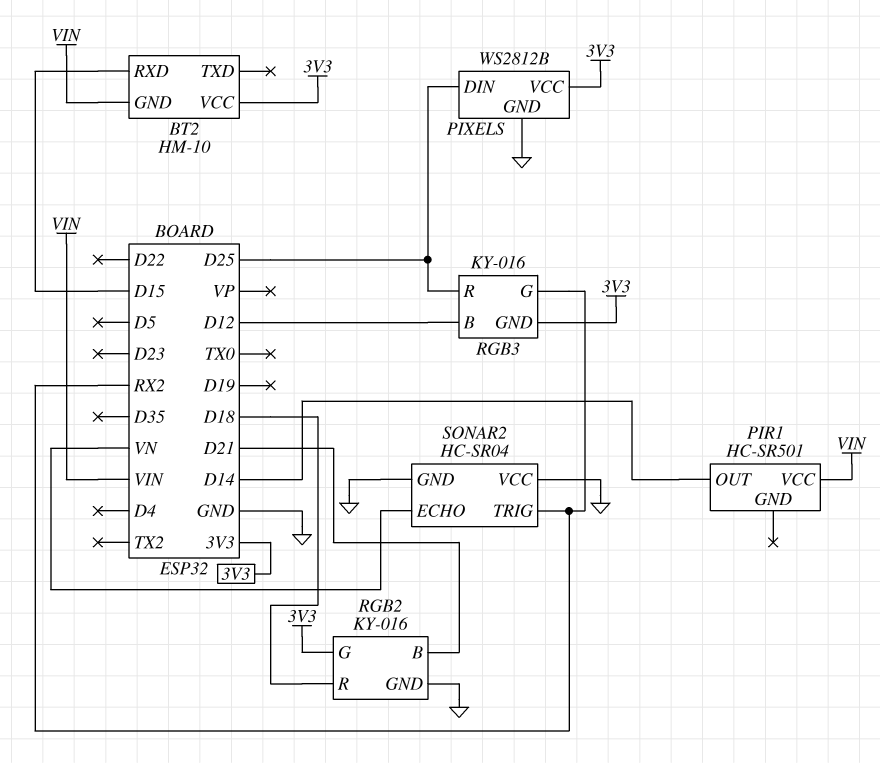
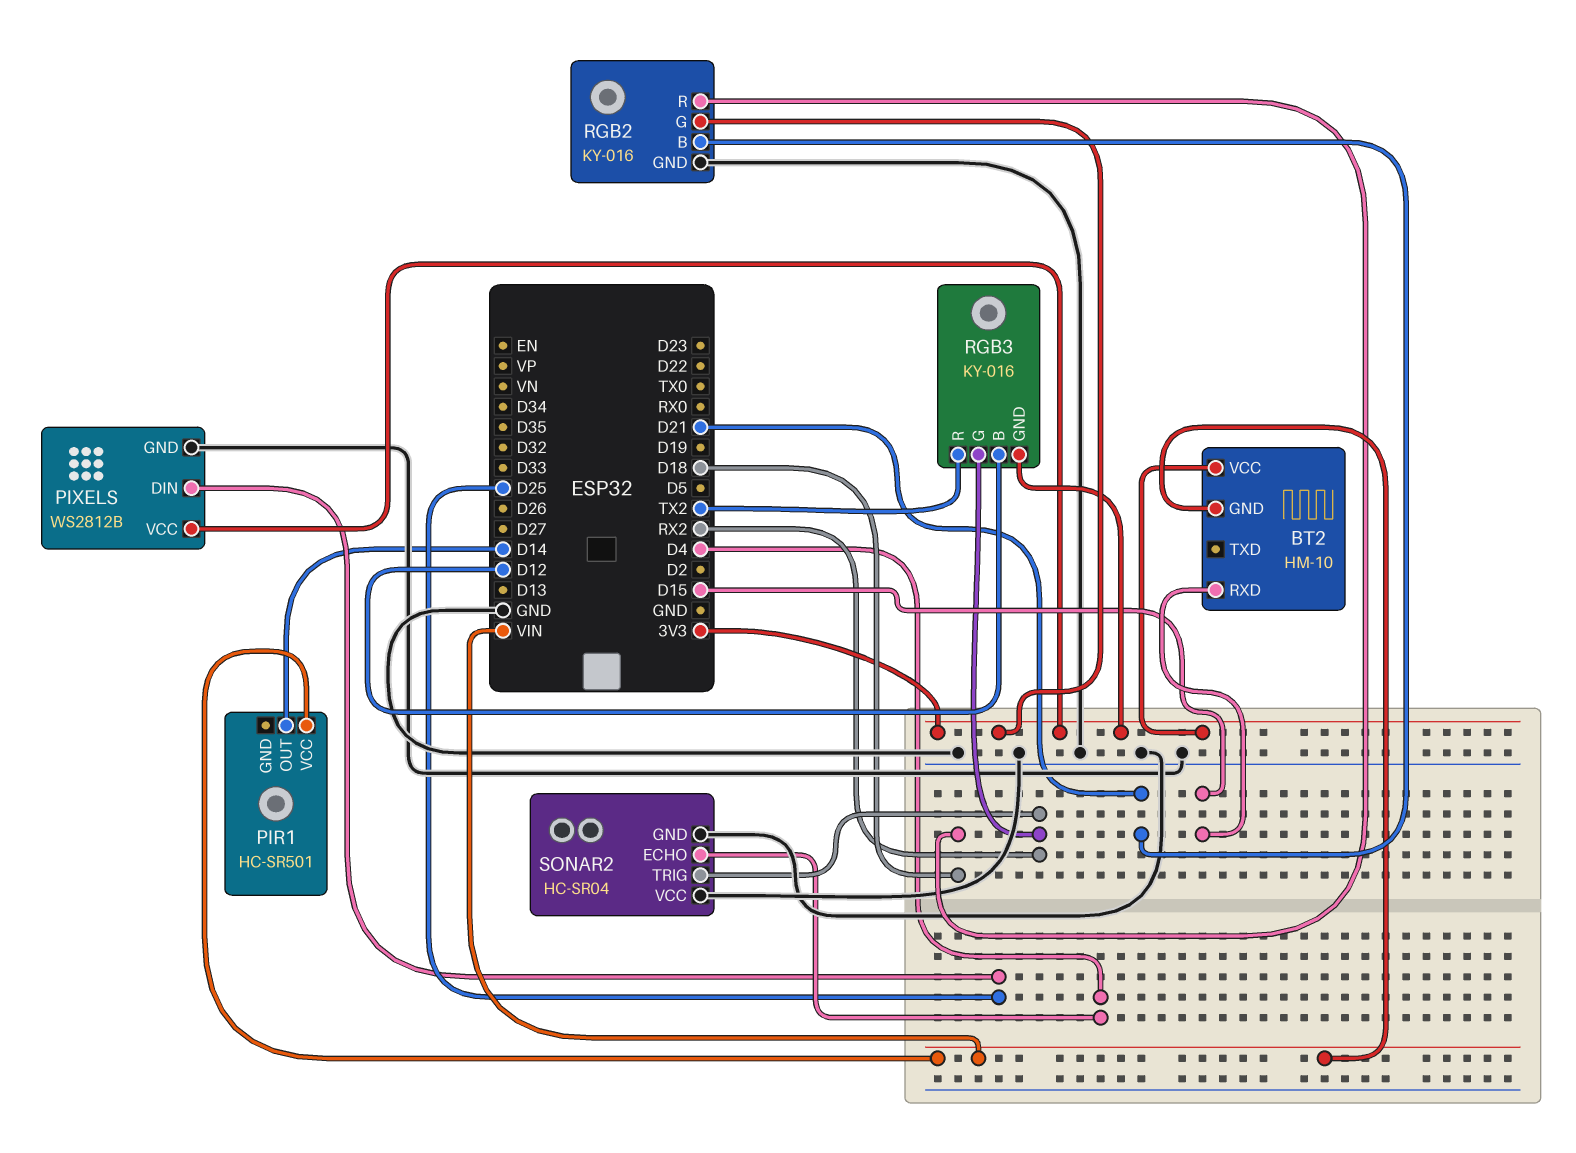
RGB3 pin R: D25 -> TX2
SONAR2 pin ECHO: VN -> D4

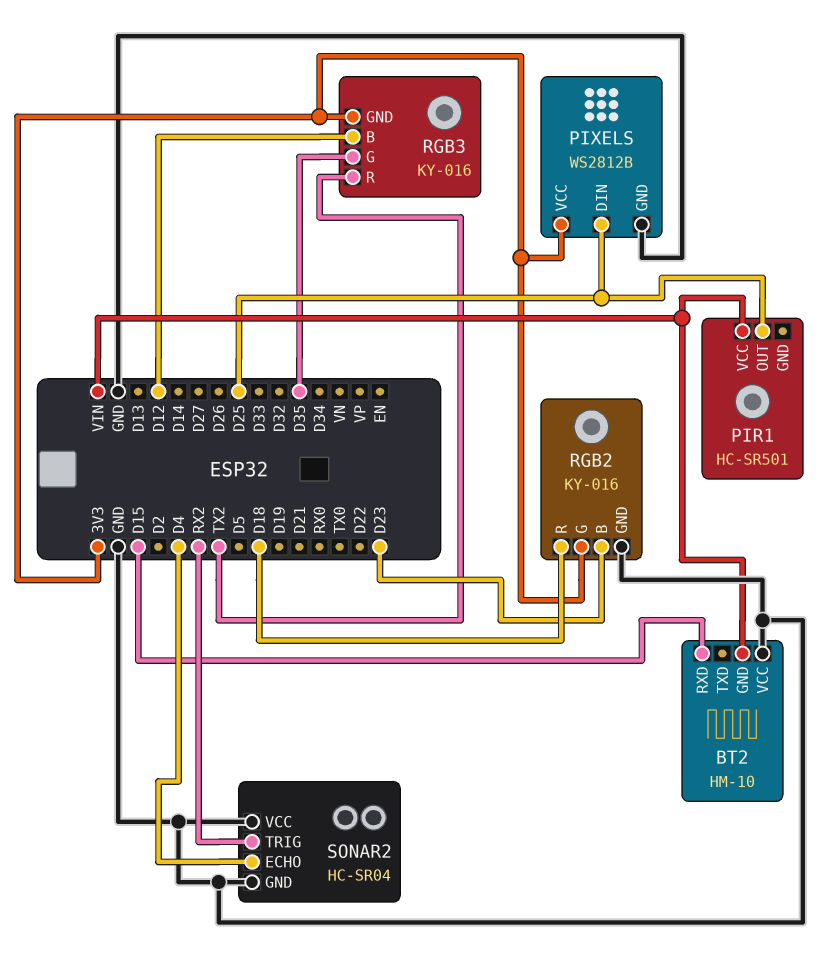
BT2 pin VCC: 3V3 -> GND
PIR1 pin OUT: D14 -> D25
RGB2 pin B: D21 -> D23
RGB3 pin G: RX2 -> D35

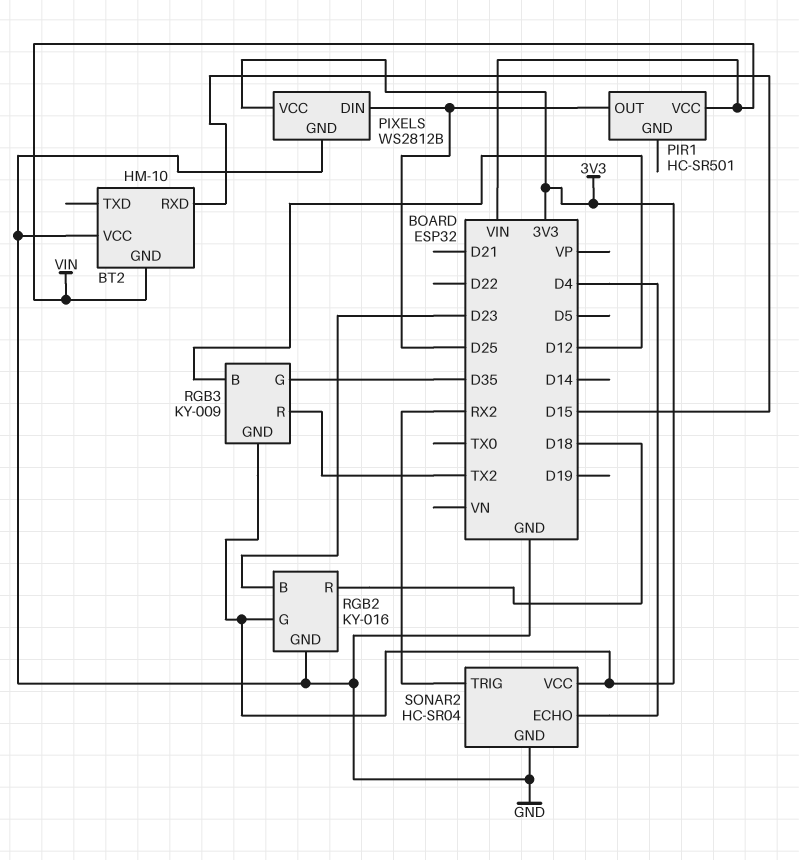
RGB3: KY-016 -> KY-009
SONAR2 pin VCC: GND -> 3V3

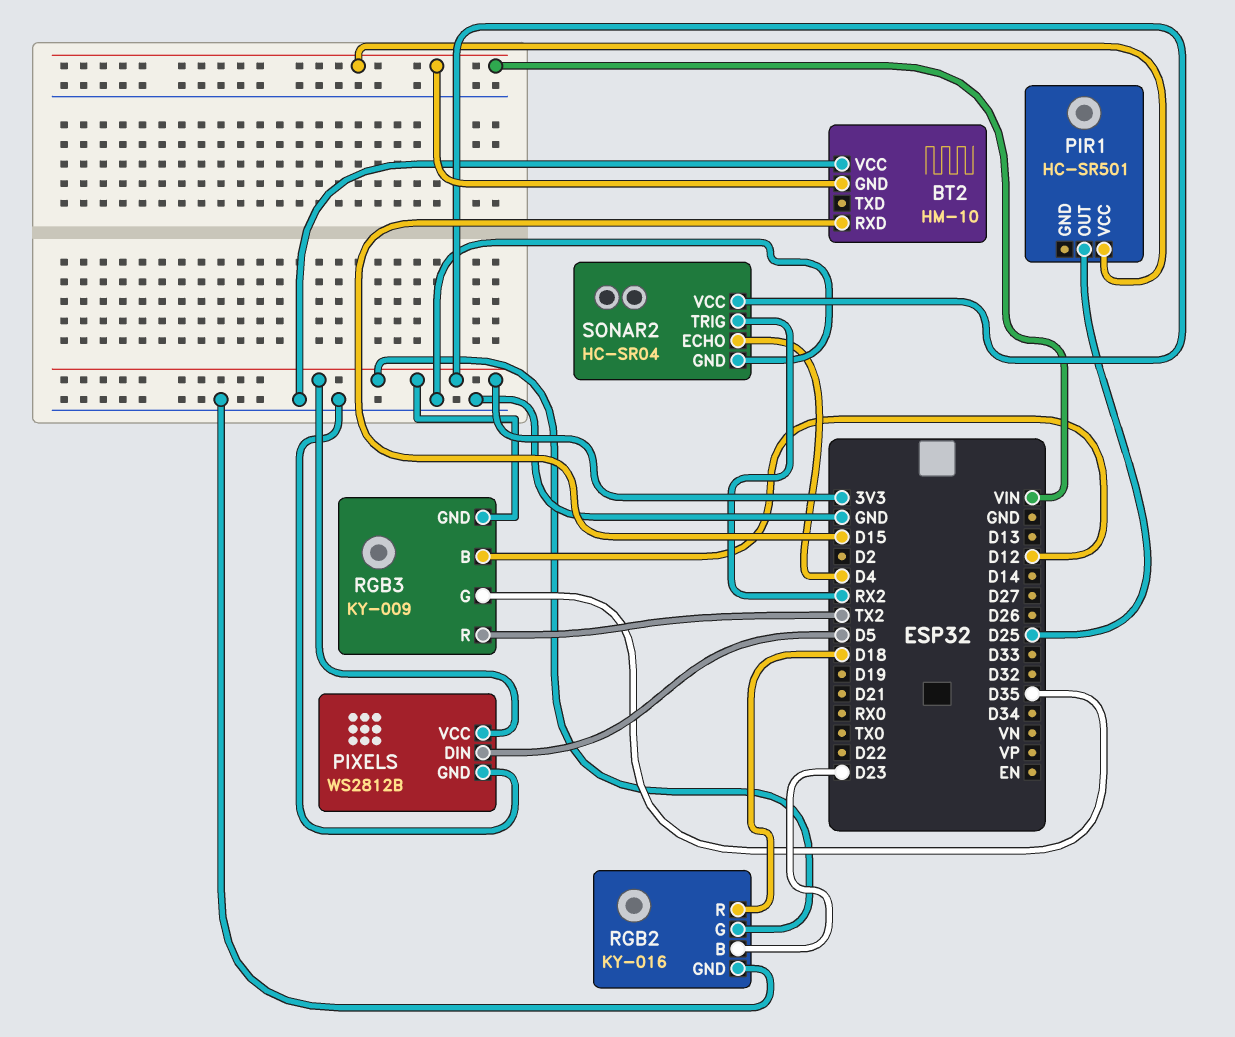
PIXELS pin DIN: D25 -> D5

